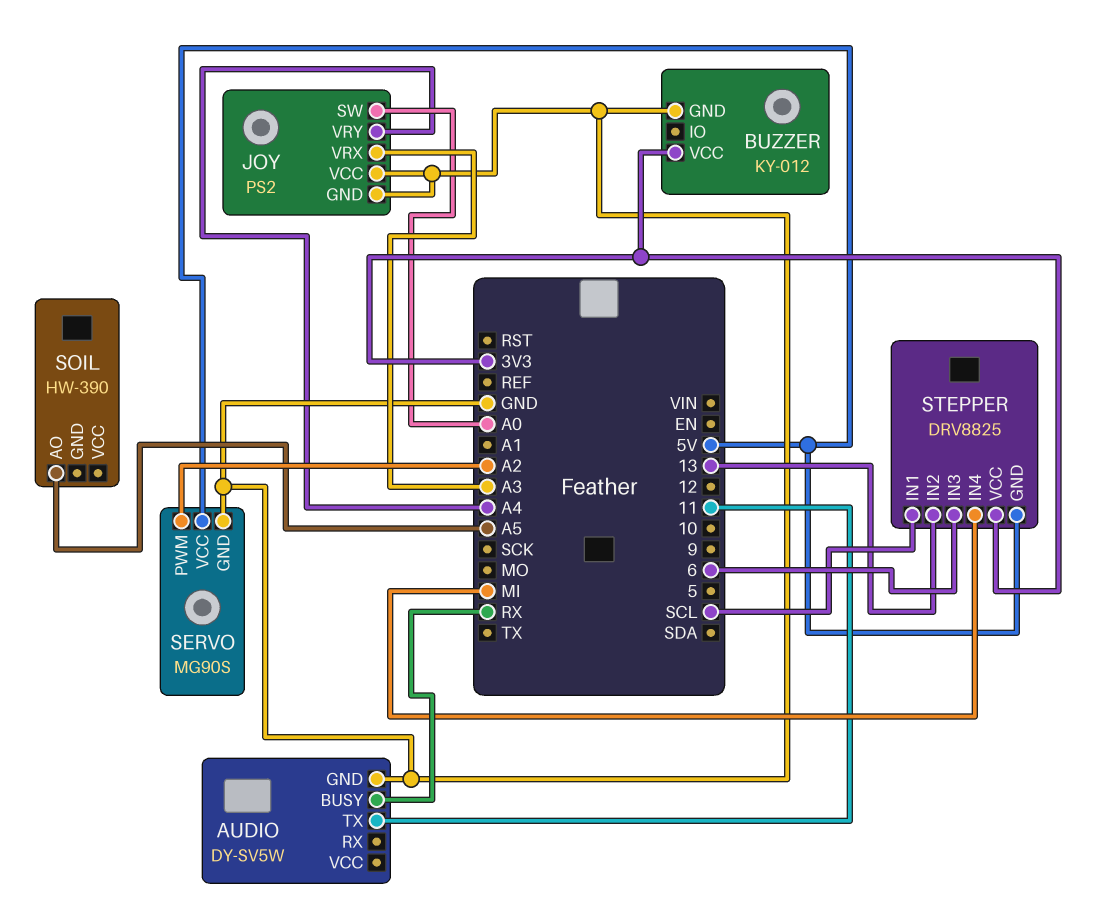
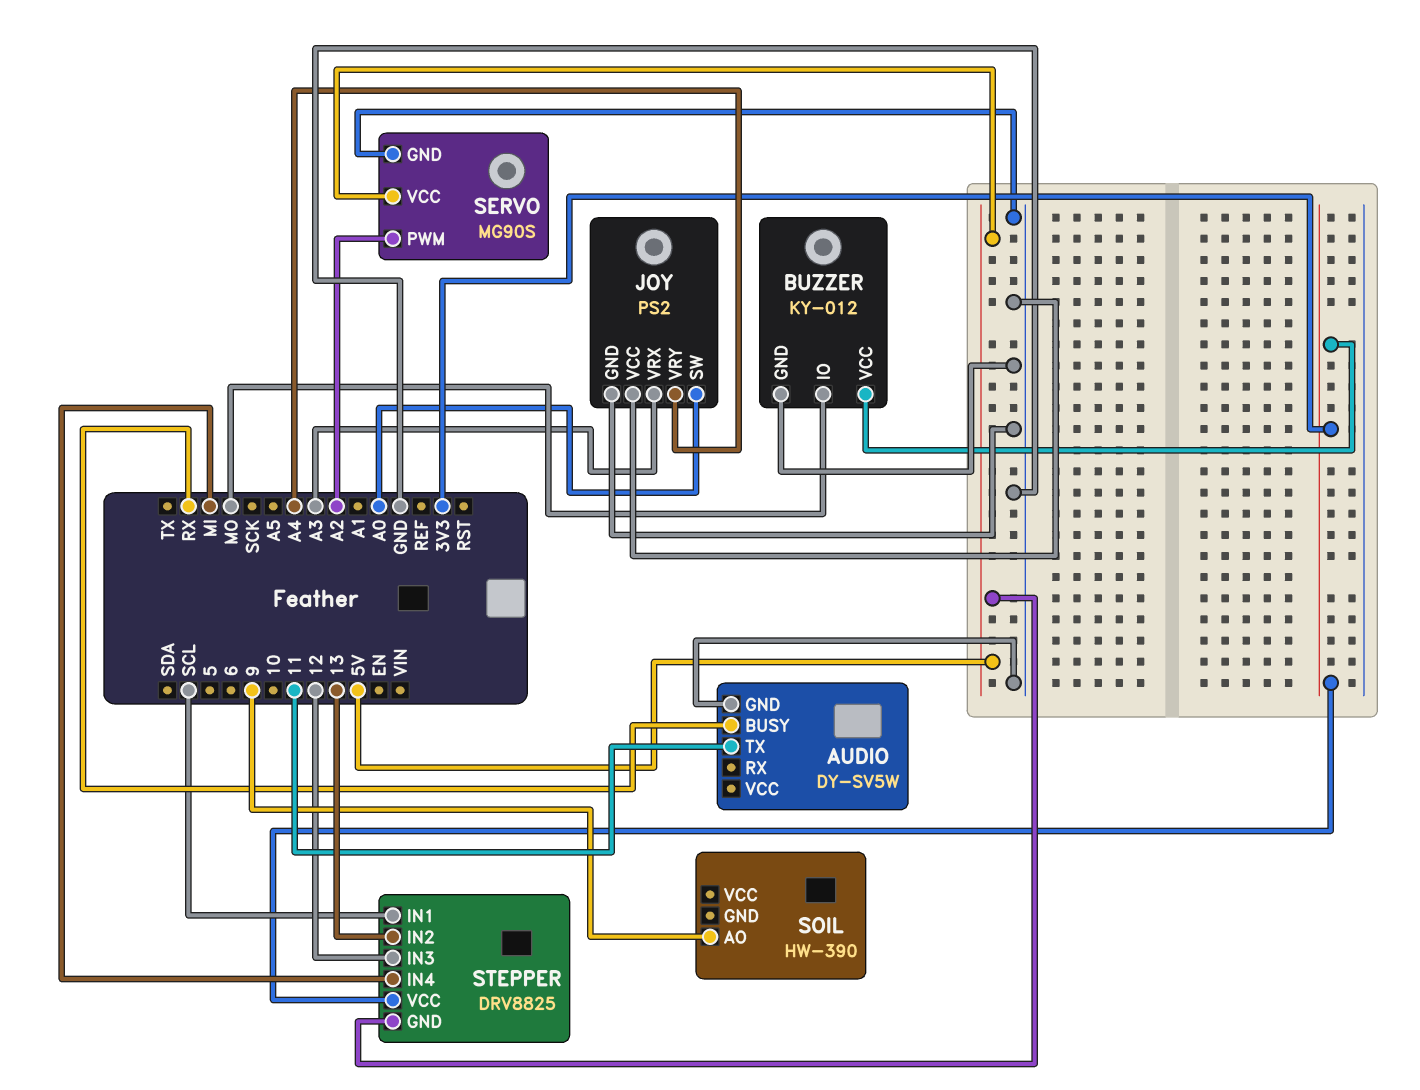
BUZZER pin IO: none -> MO
SOIL pin AO: A5 -> 9
STEPPER pin IN3: 6 -> 12

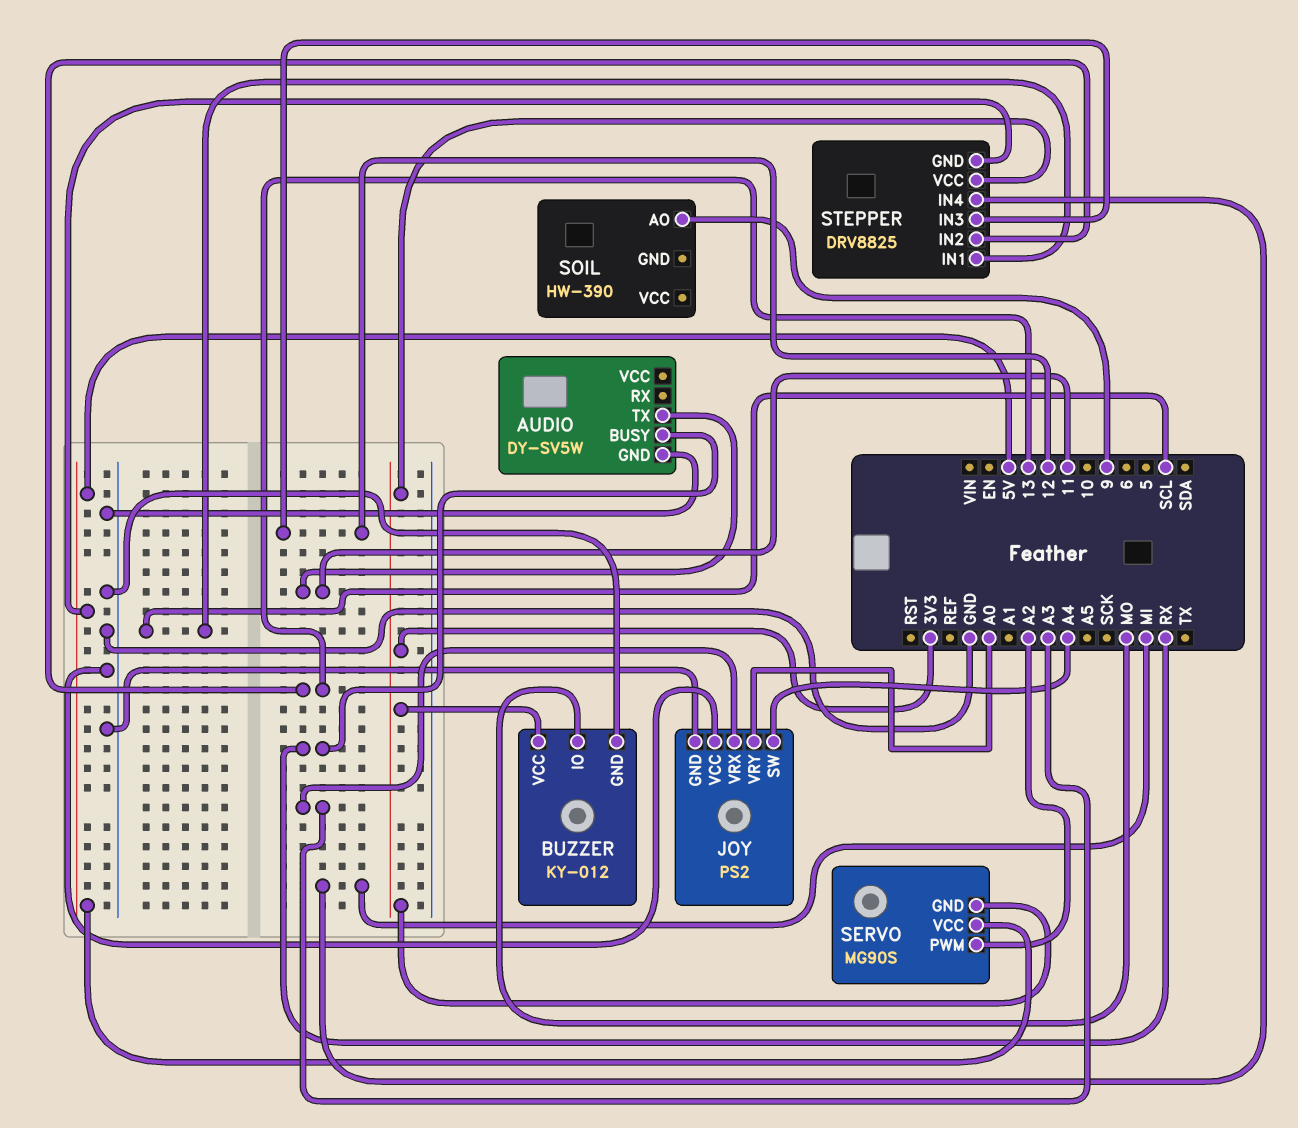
JOY pin SW: A0 -> A4
JOY pin VRY: A4 -> A0
SERVO pin GND: GND -> 3V3

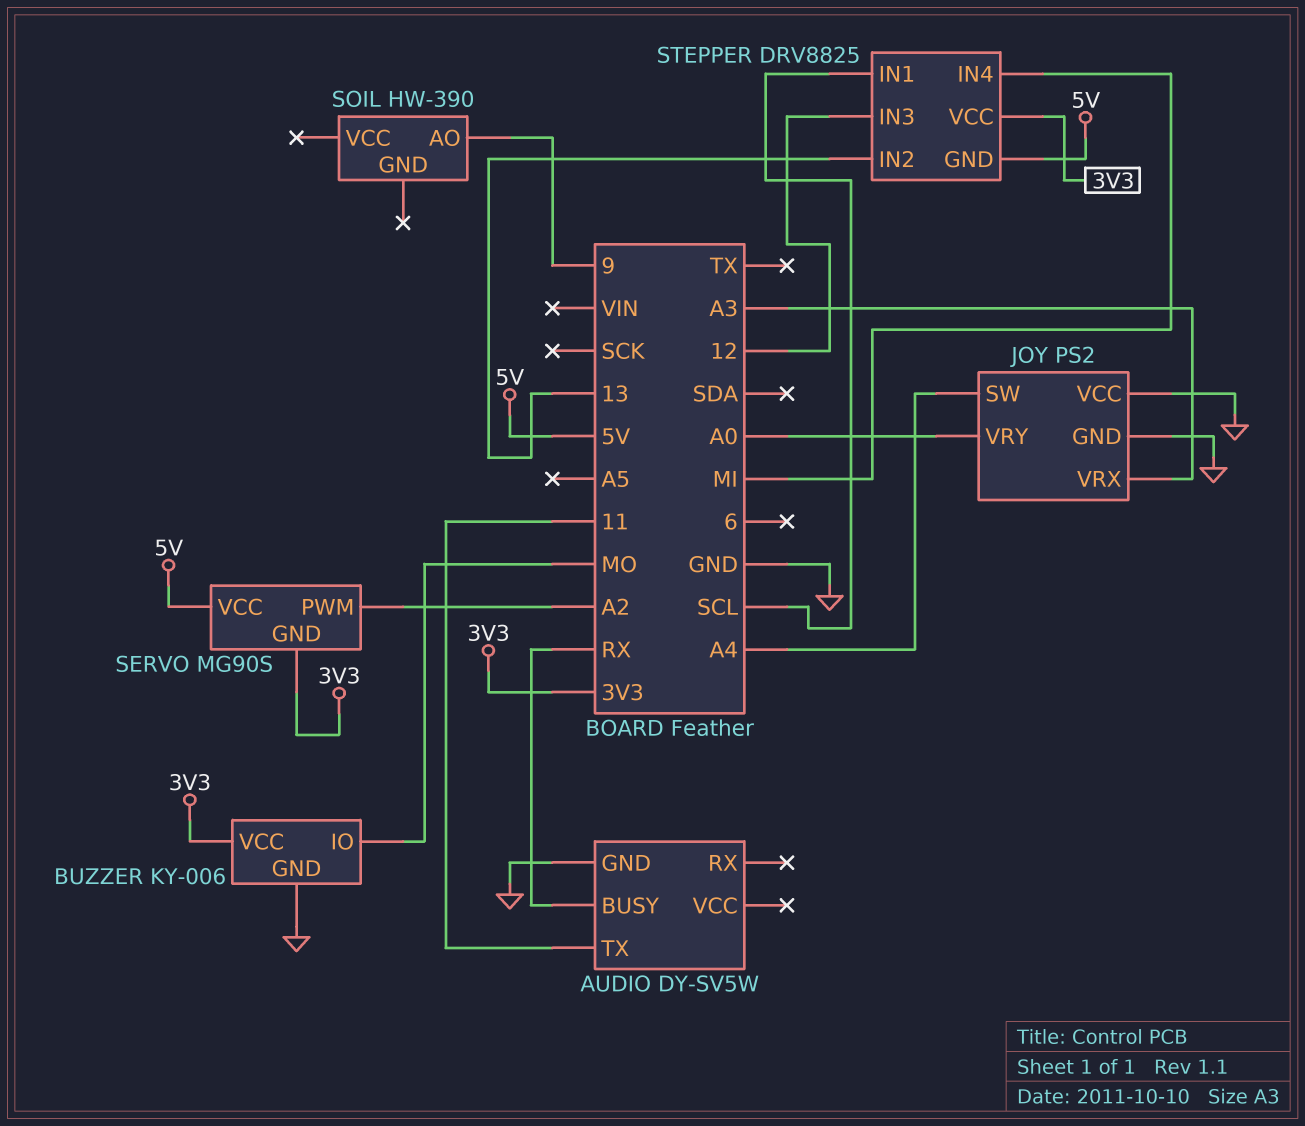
BUZZER: KY-012 -> KY-006

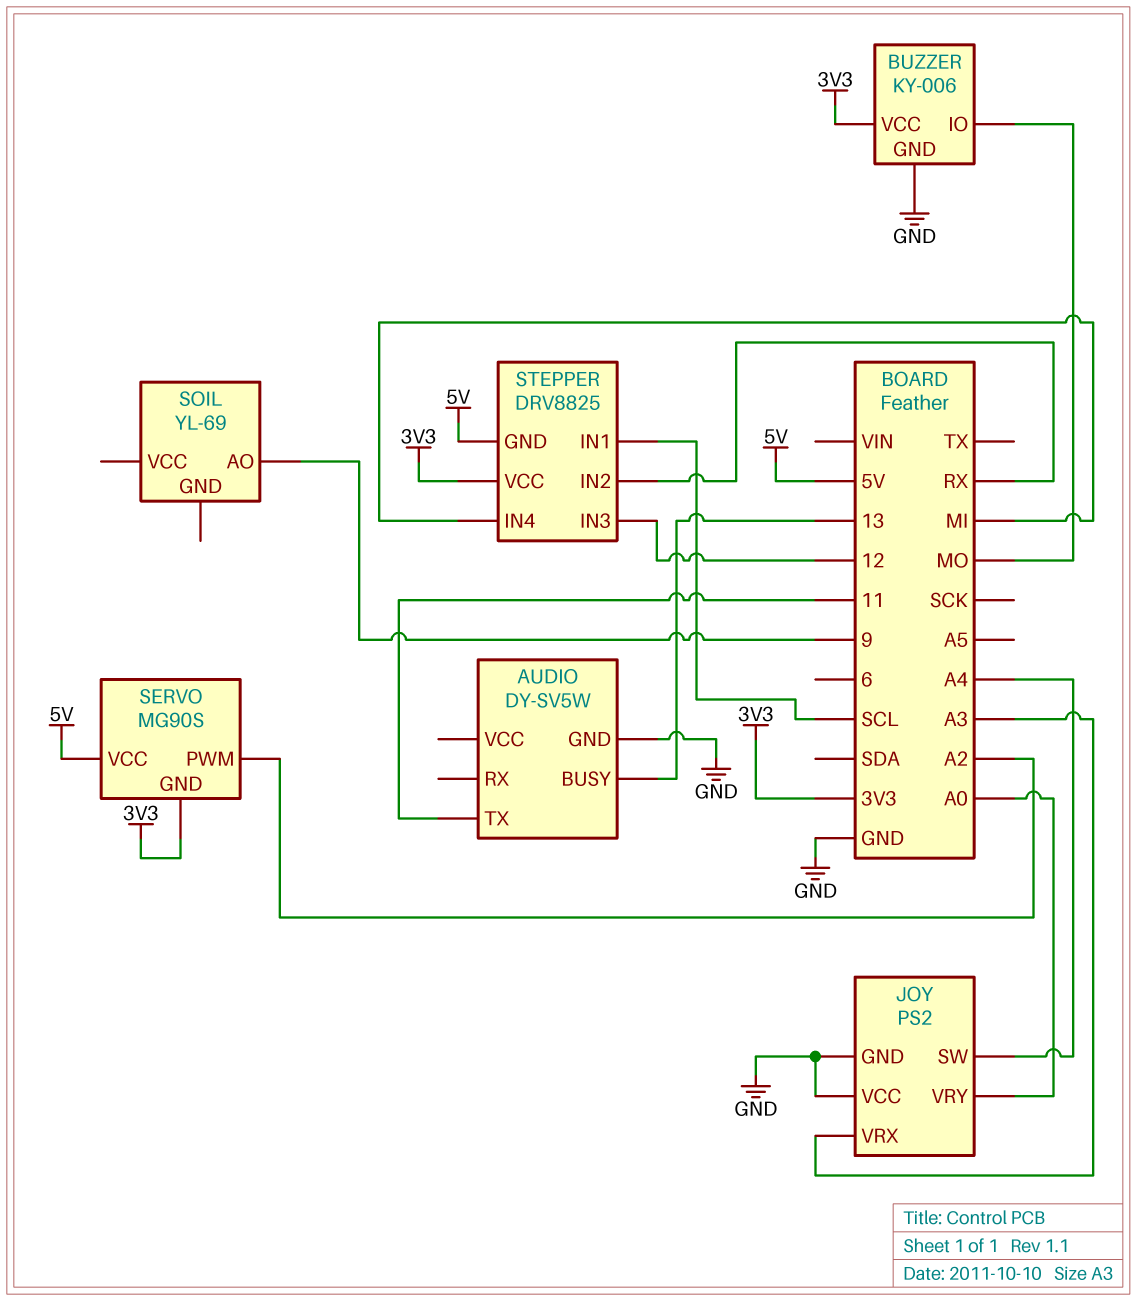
AUDIO pin BUSY: RX -> 13
SOIL: HW-390 -> YL-69
STEPPER pin IN2: 13 -> RX

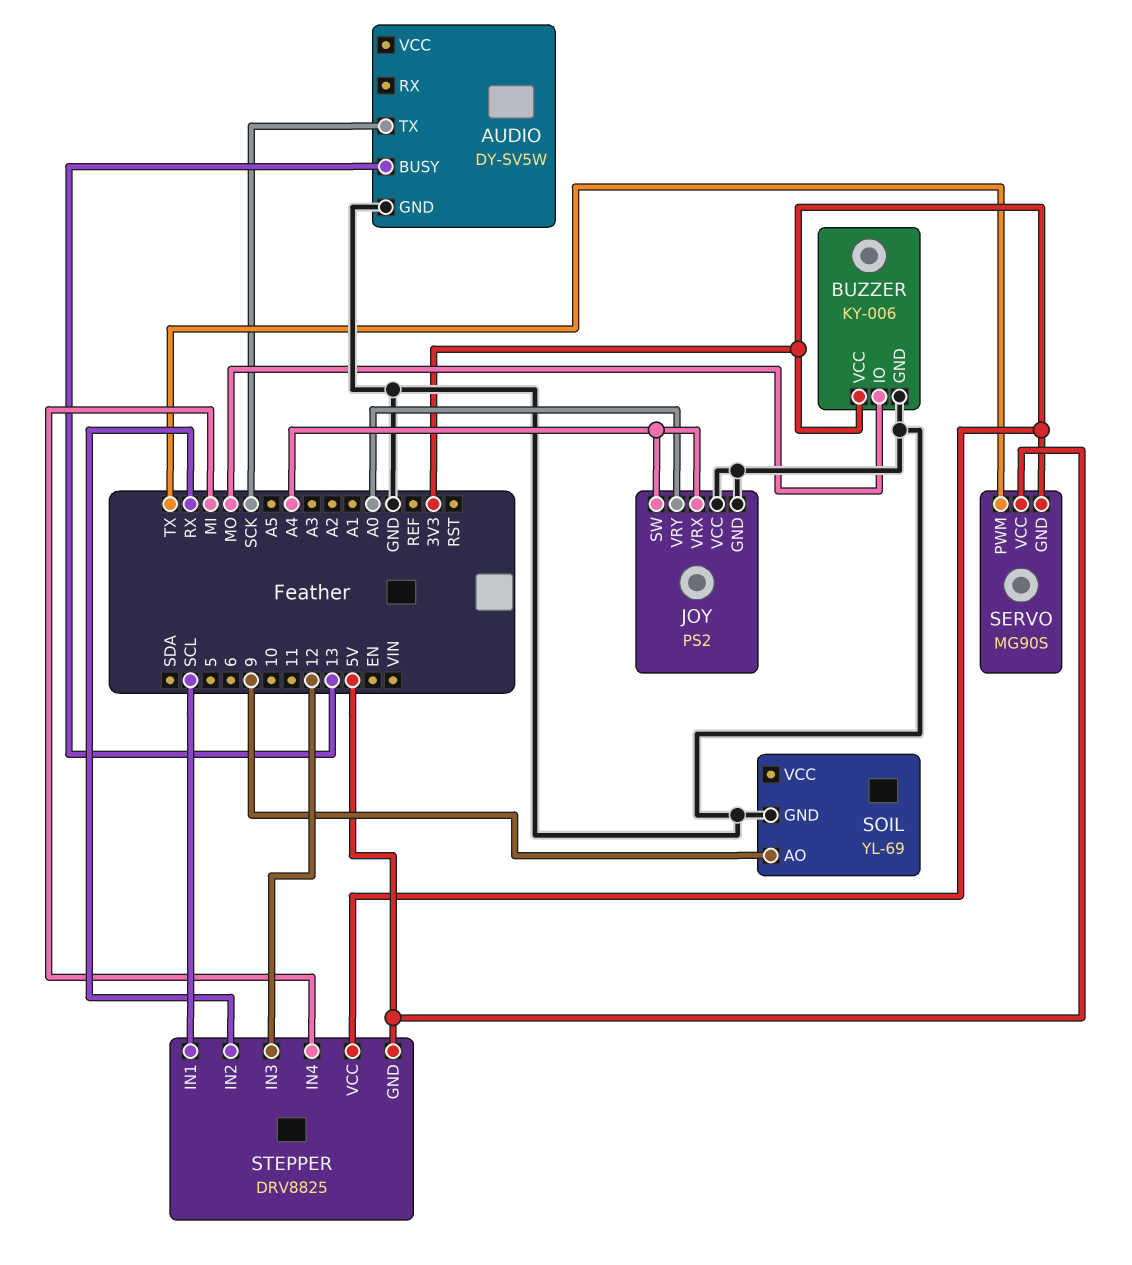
AUDIO pin TX: 11 -> SCK
JOY pin VRX: A3 -> A4
SERVO pin PWM: A2 -> TX
SOIL pin GND: none -> GND

